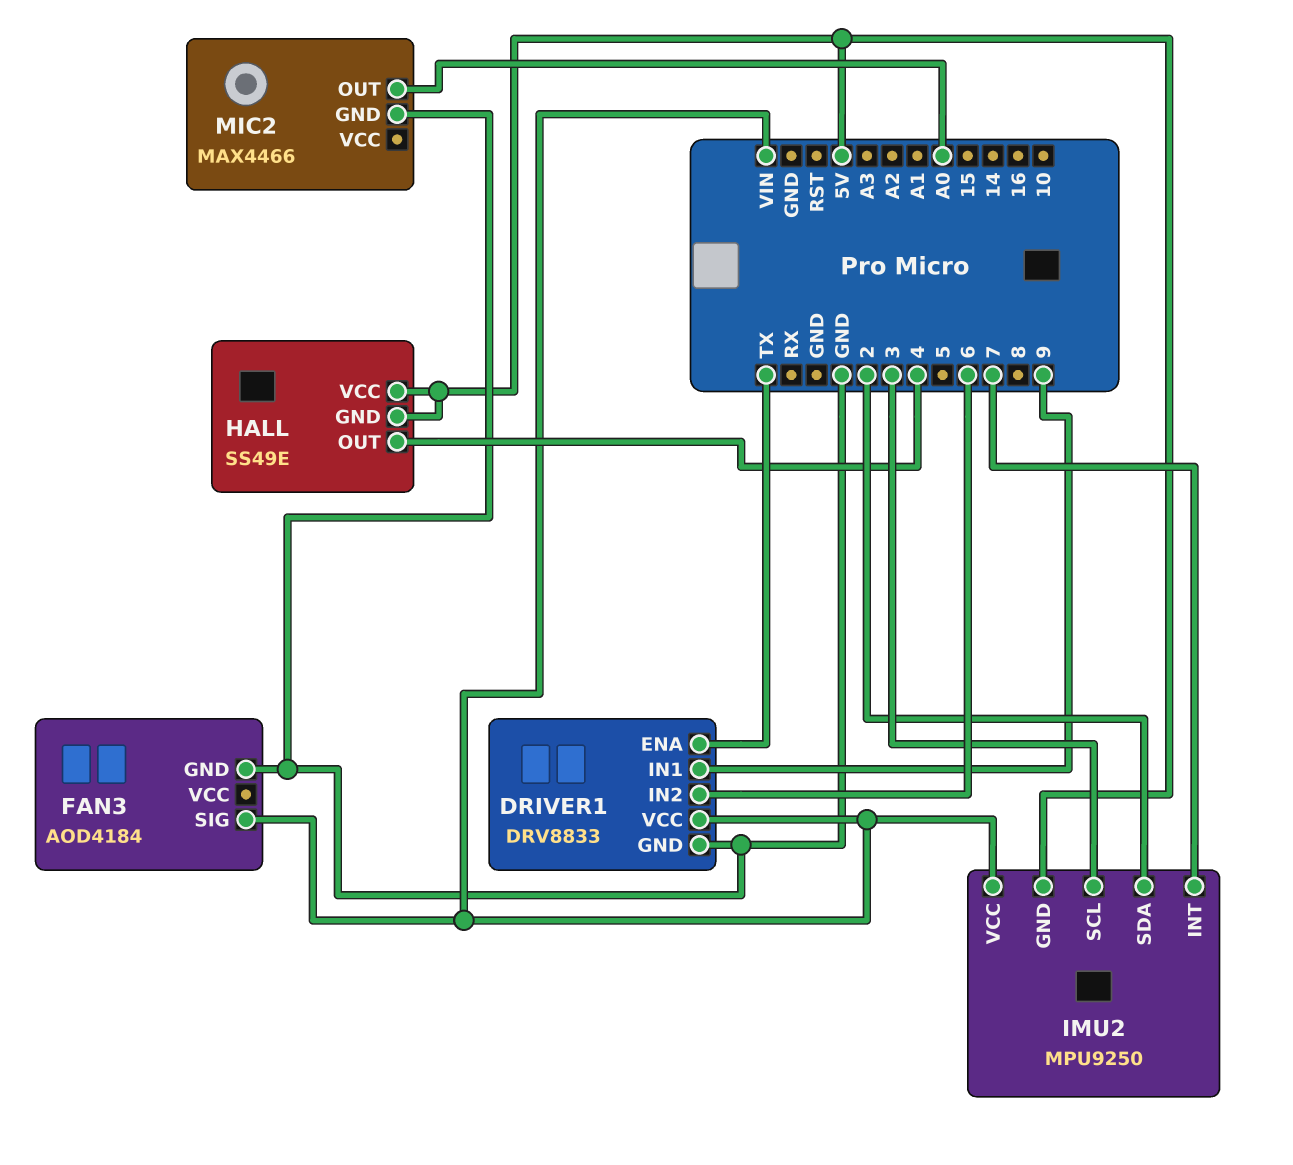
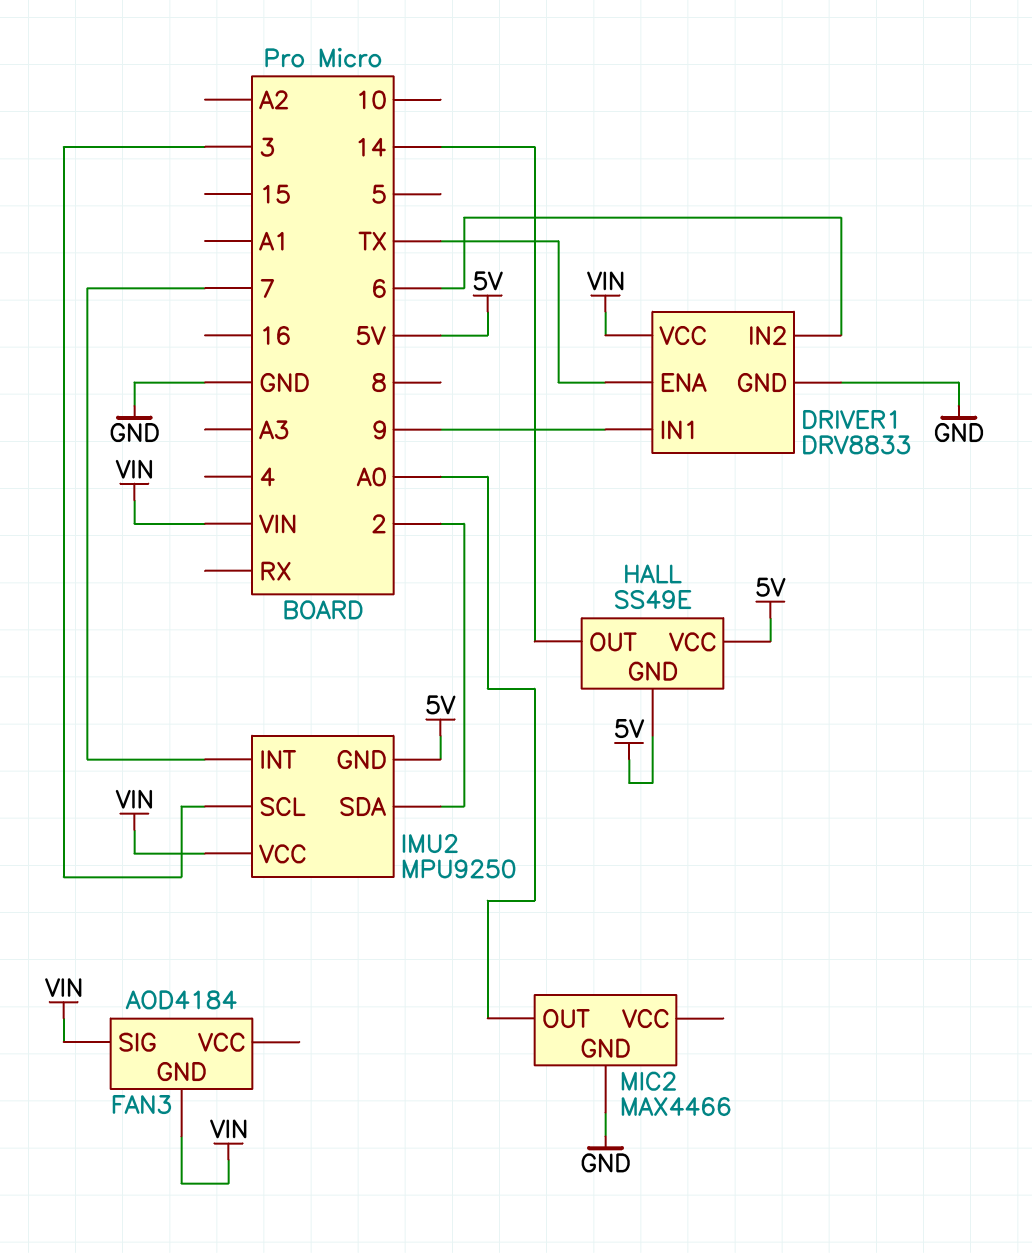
FAN3 pin GND: GND -> VIN
HALL pin OUT: 4 -> 14

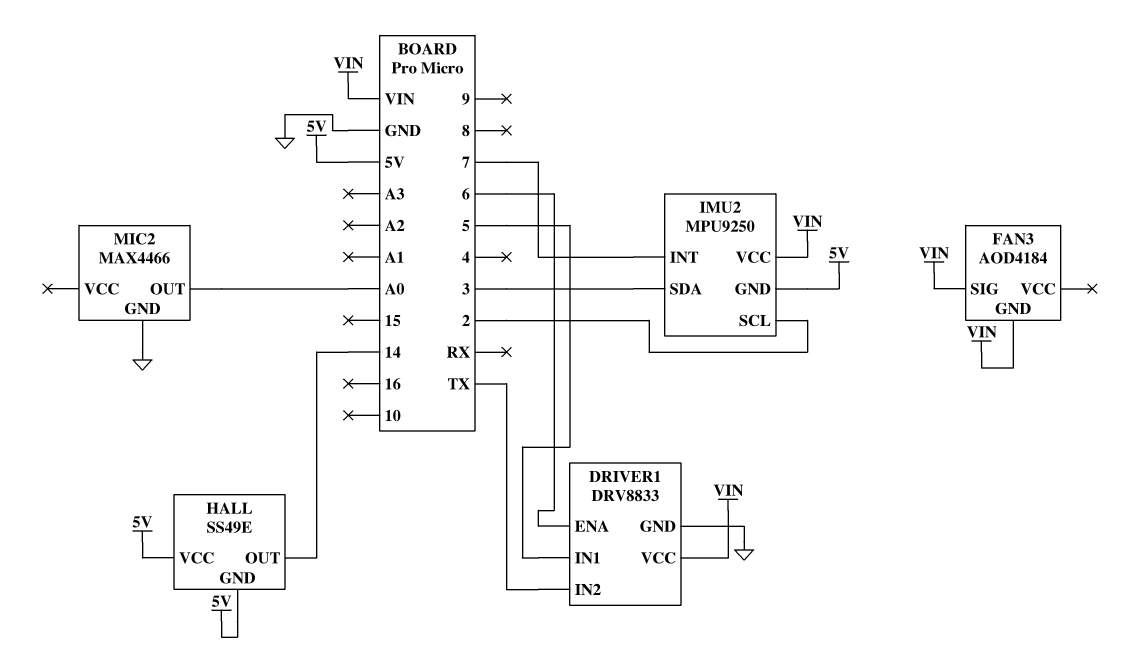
DRIVER1 pin ENA: TX -> 6
DRIVER1 pin IN1: 9 -> 5
DRIVER1 pin IN2: 6 -> TX
IMU2 pin SCL: 3 -> 2
IMU2 pin SDA: 2 -> 3

